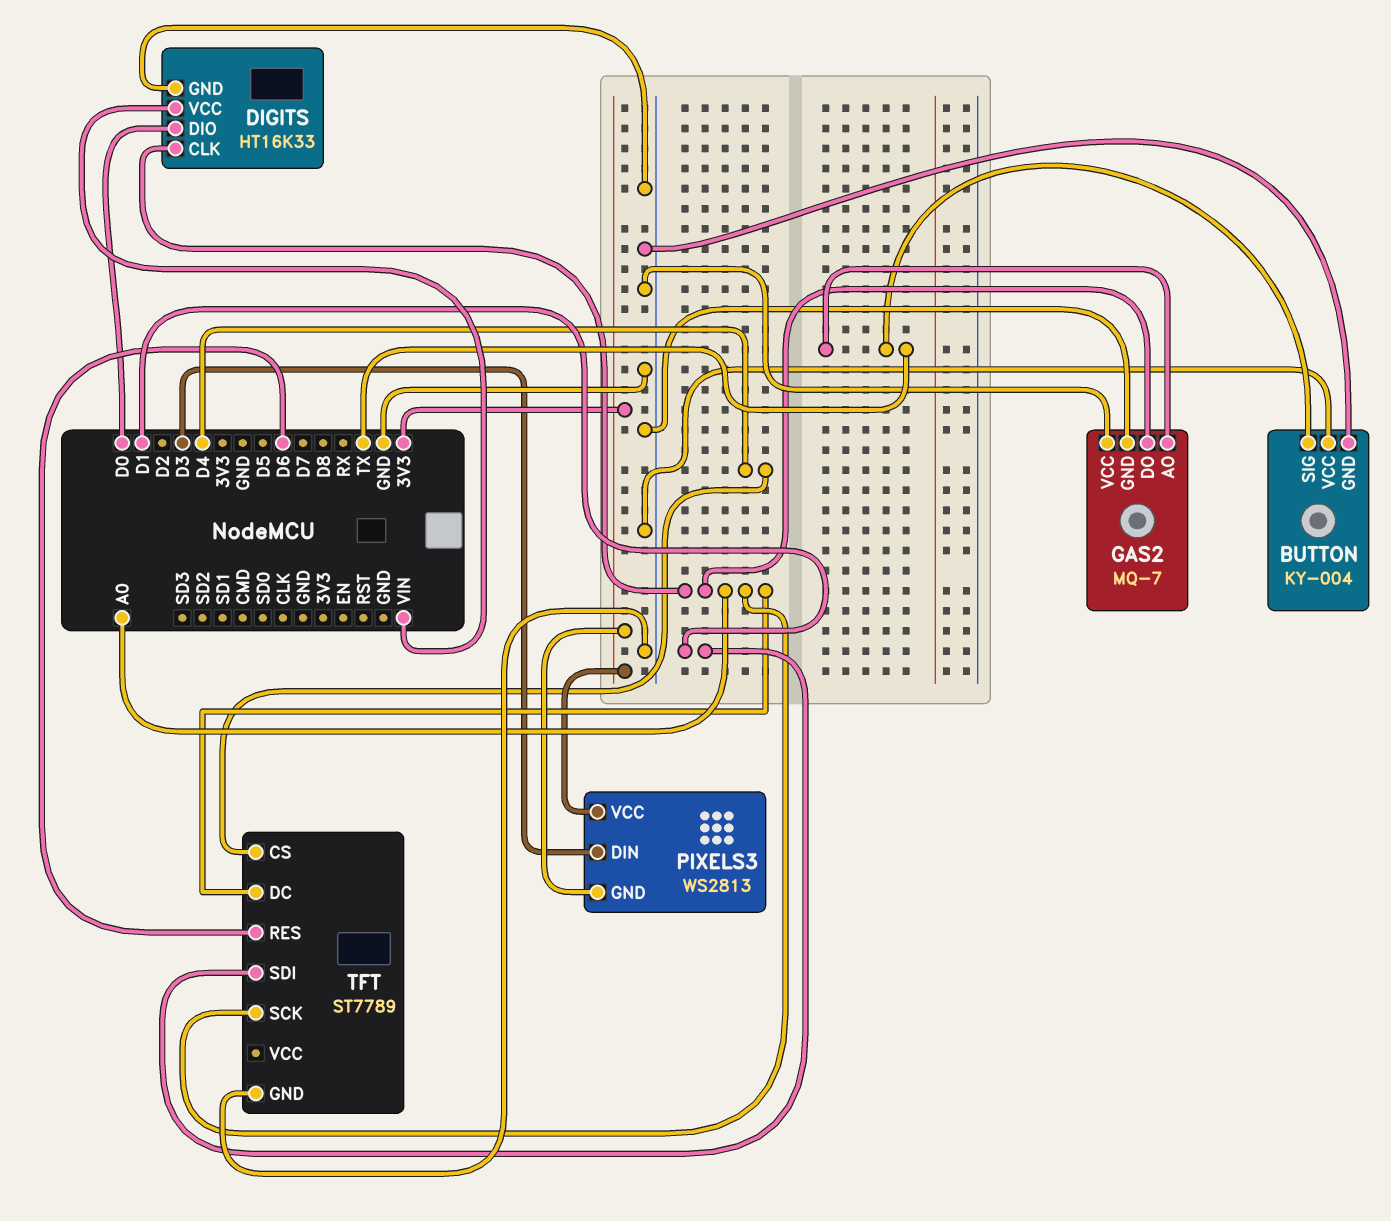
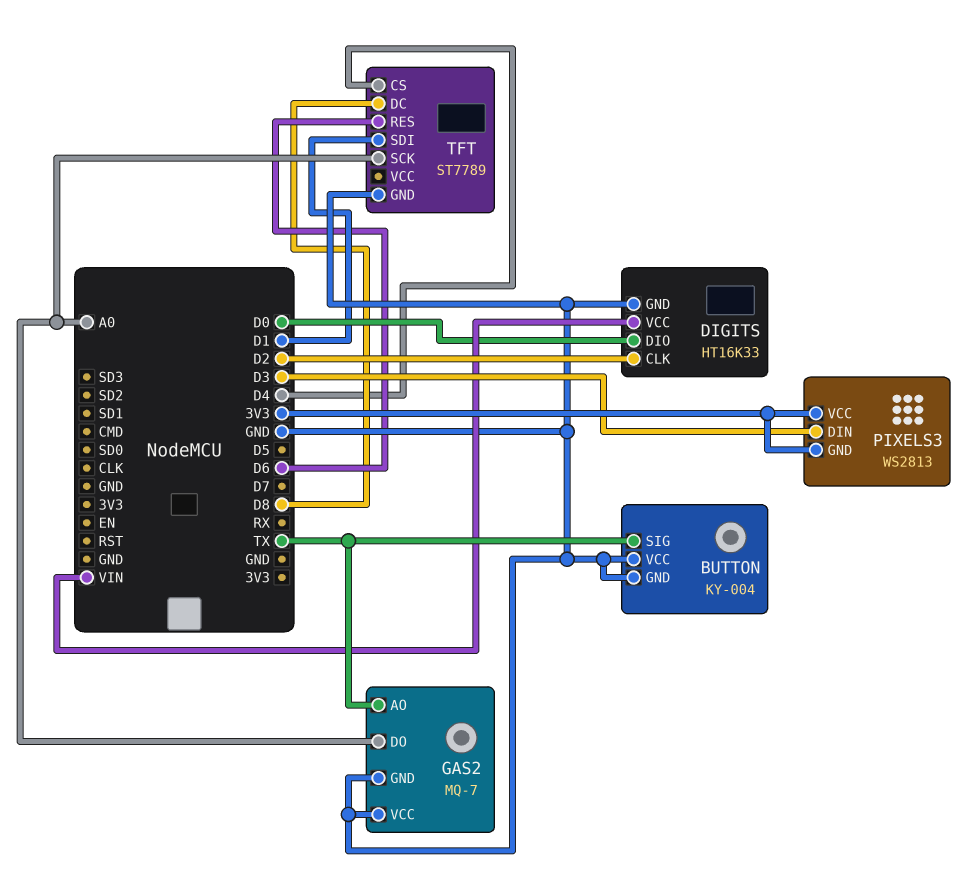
DIGITS pin CLK: A0 -> D2
TFT pin DC: A0 -> D8

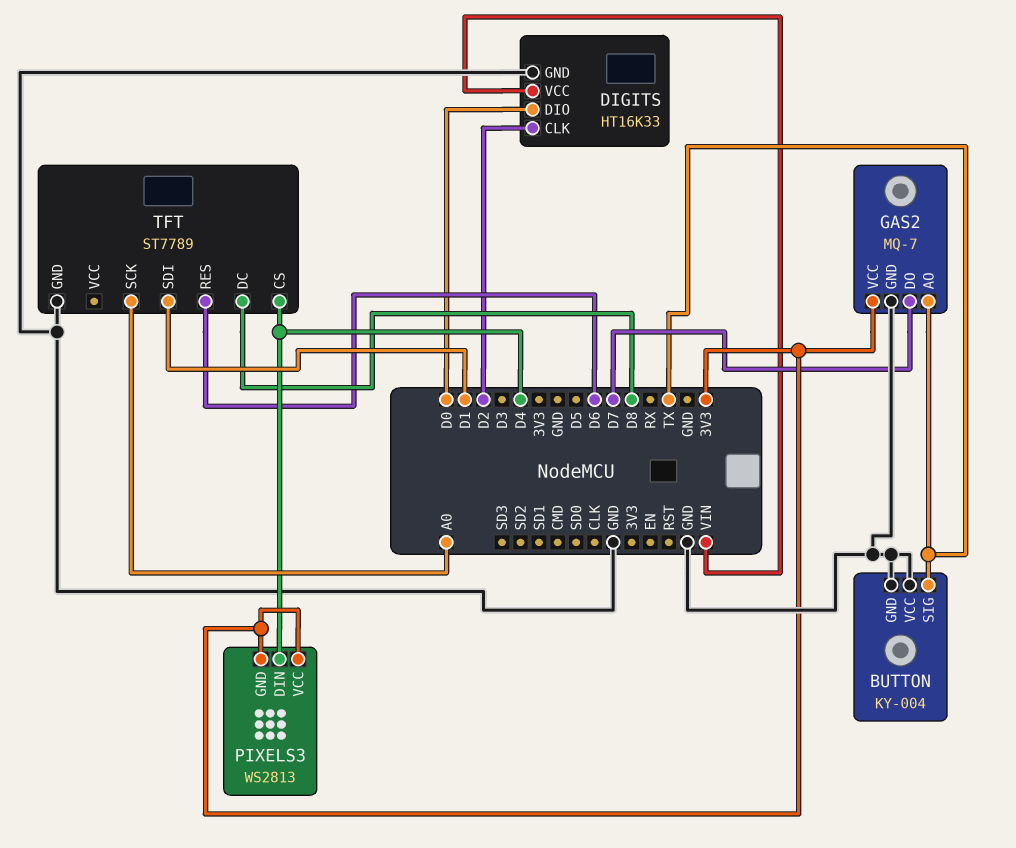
GAS2 pin DO: A0 -> D7
GAS2 pin VCC: GND -> 3V3
PIXELS3 pin DIN: D3 -> D4

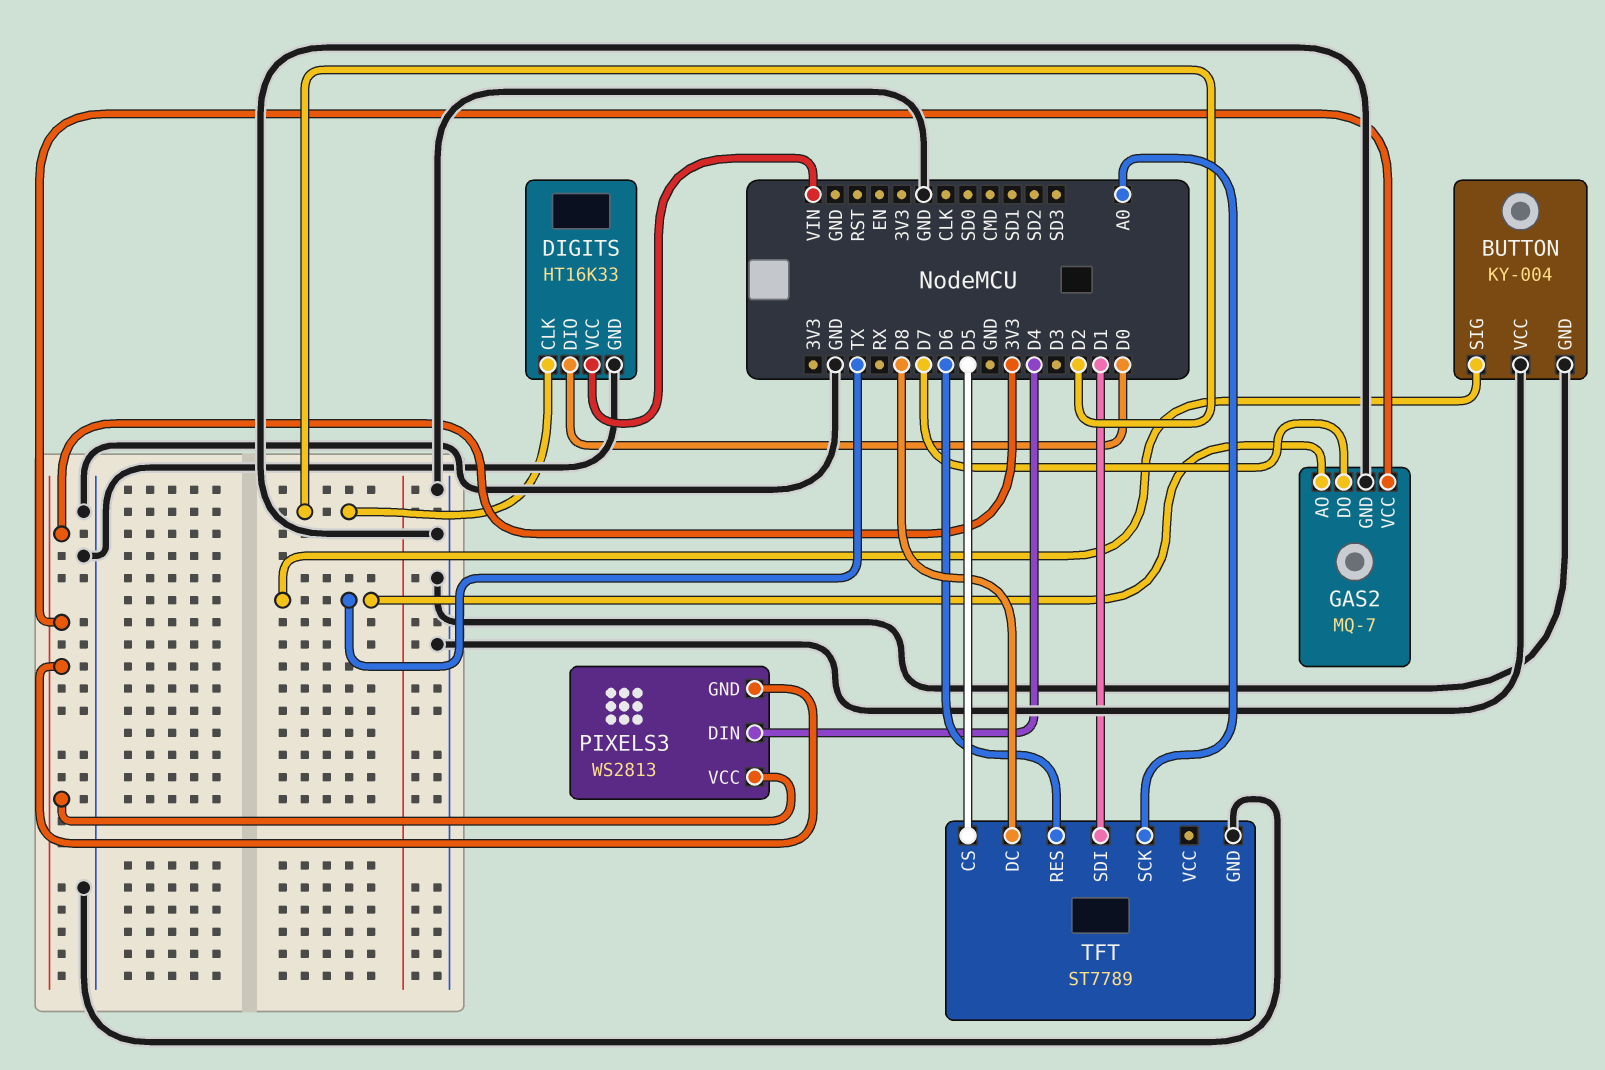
TFT pin CS: D4 -> D5

